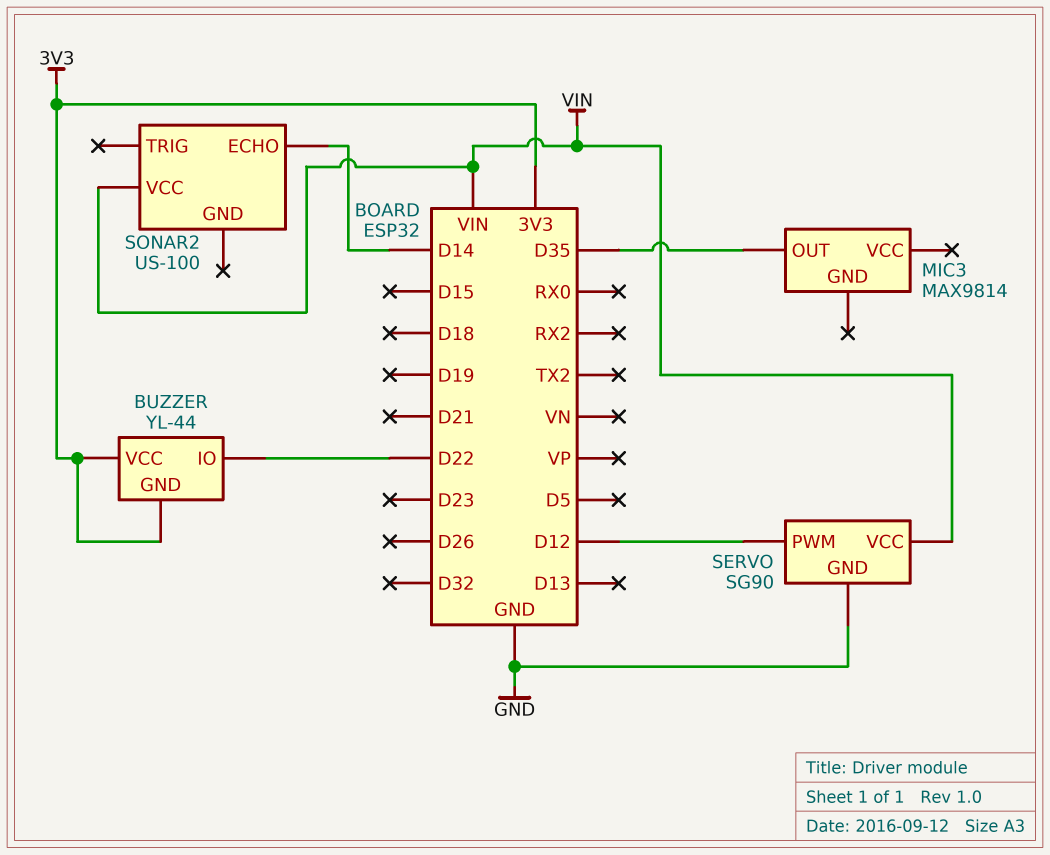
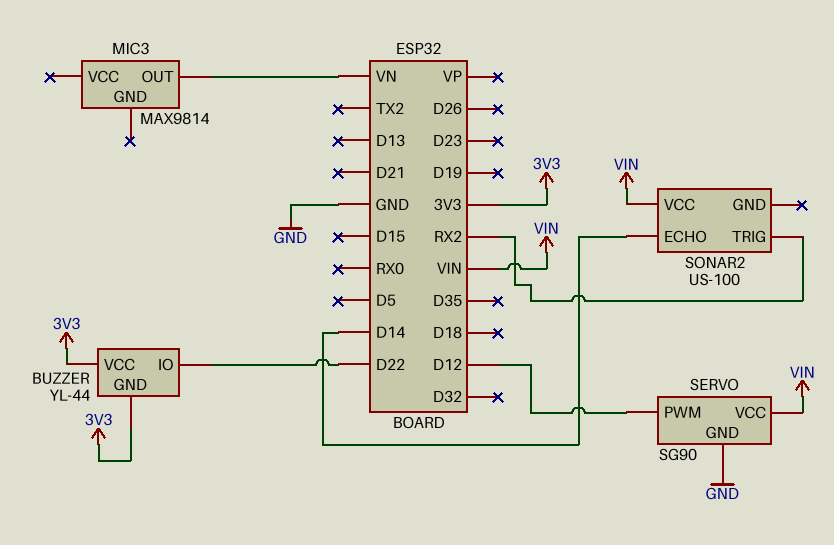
MIC3 pin OUT: D35 -> VN
SONAR2 pin TRIG: none -> RX2

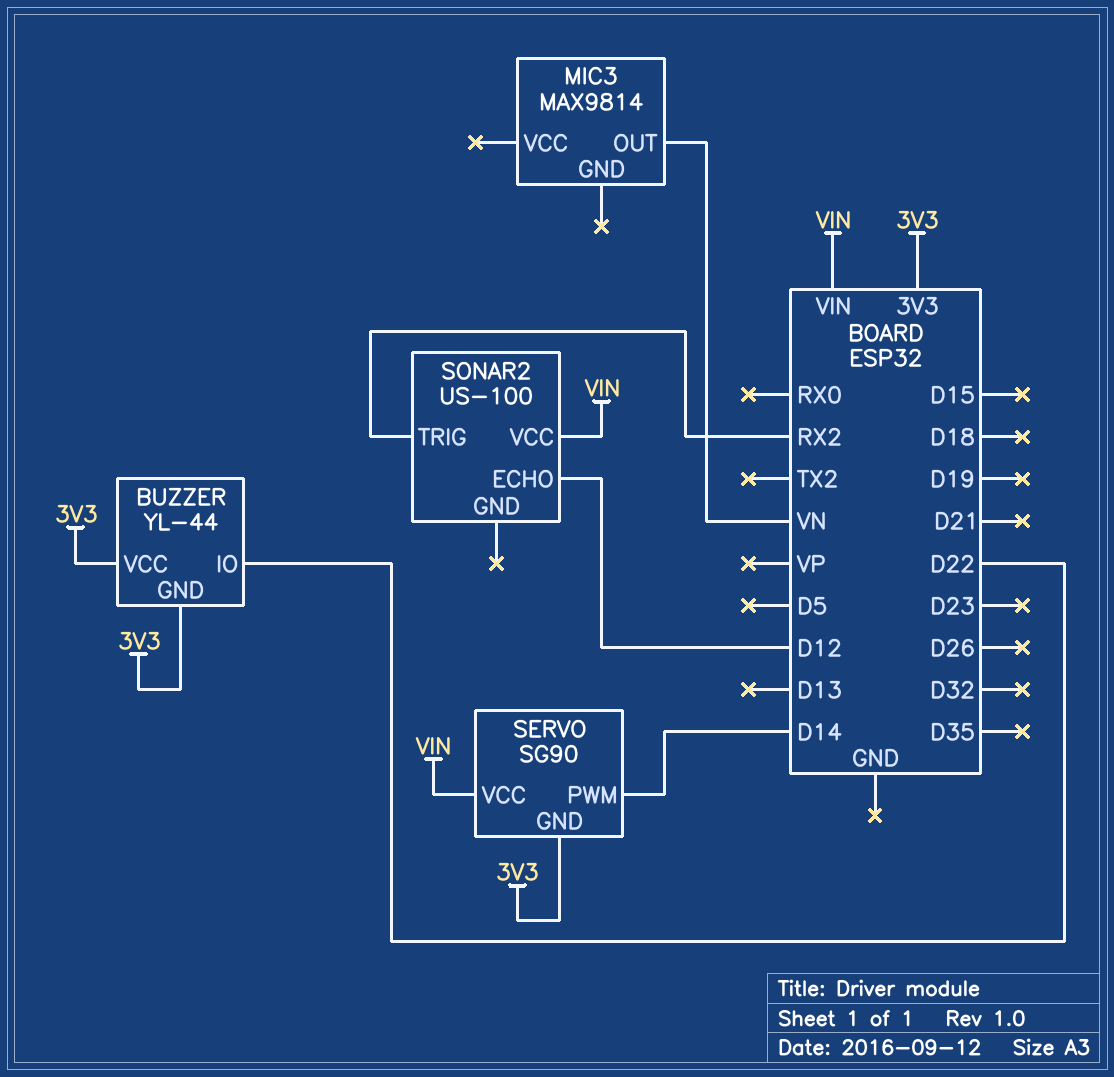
SERVO pin GND: GND -> 3V3
SERVO pin PWM: D12 -> D14
SONAR2 pin ECHO: D14 -> D12

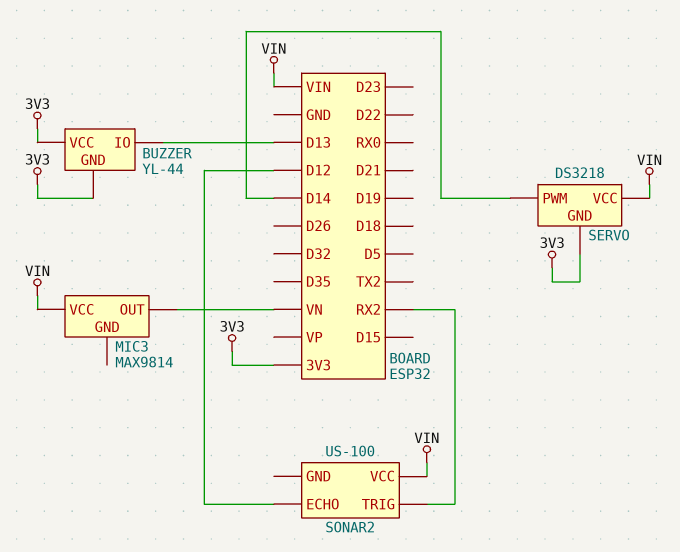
BUZZER pin IO: D22 -> D13
MIC3 pin VCC: none -> VIN
SERVO: SG90 -> DS3218

